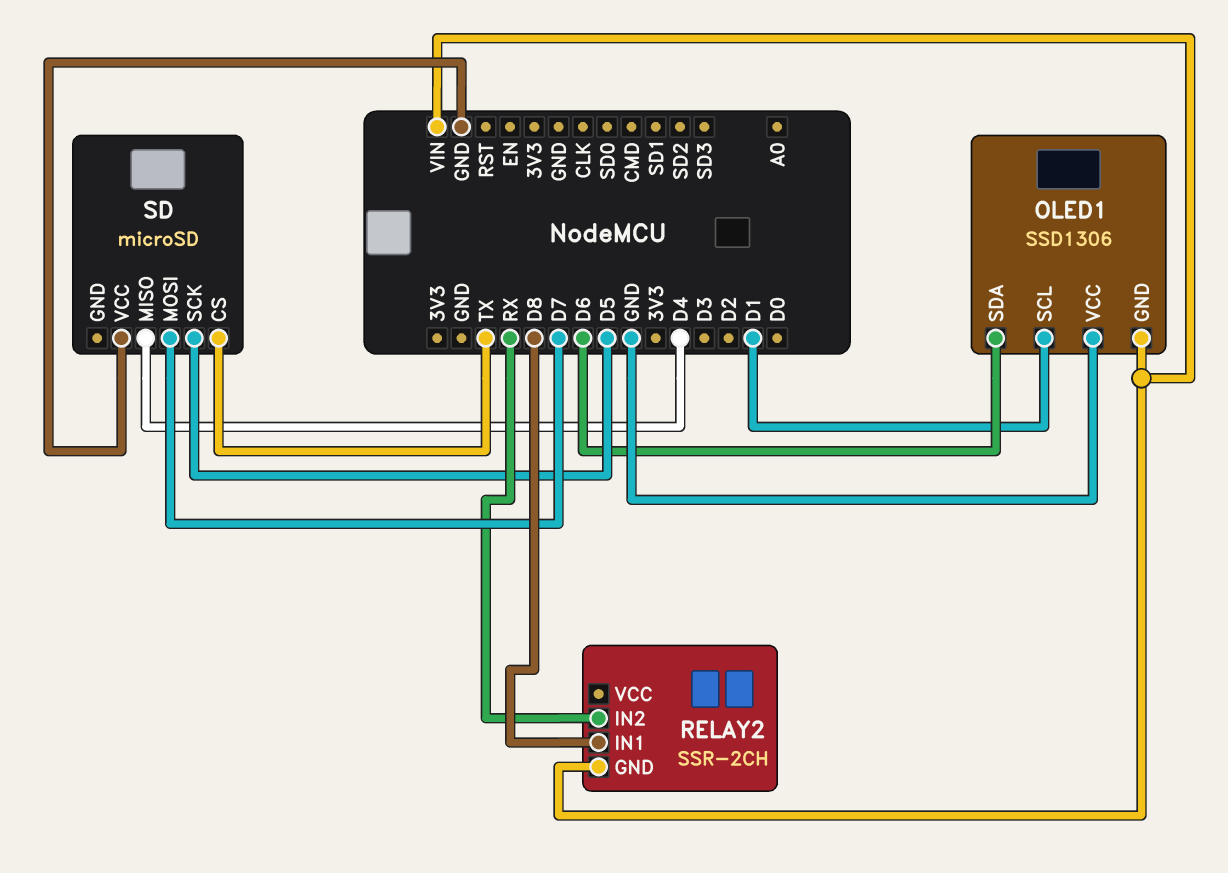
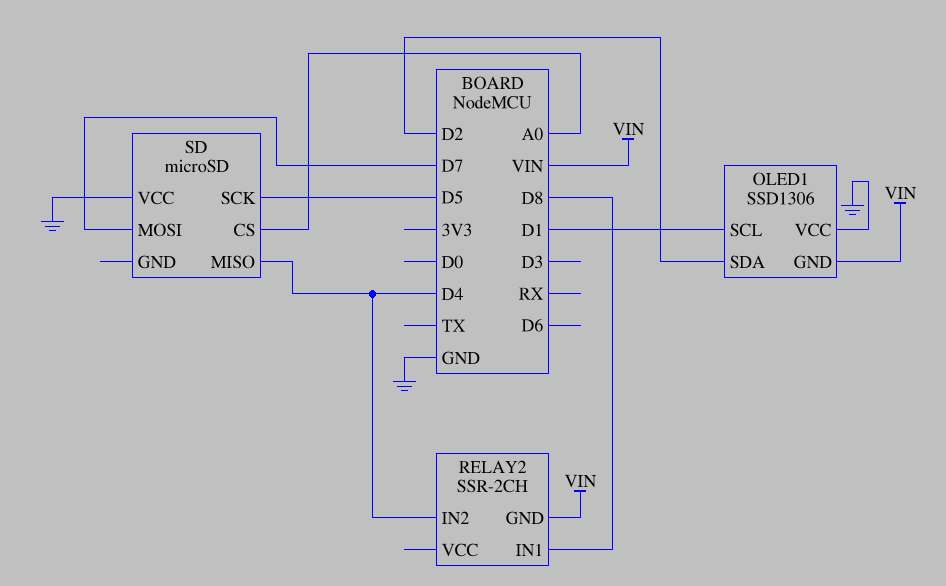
OLED1 pin SDA: D6 -> D2
RELAY2 pin IN2: RX -> D4
SD pin CS: TX -> A0

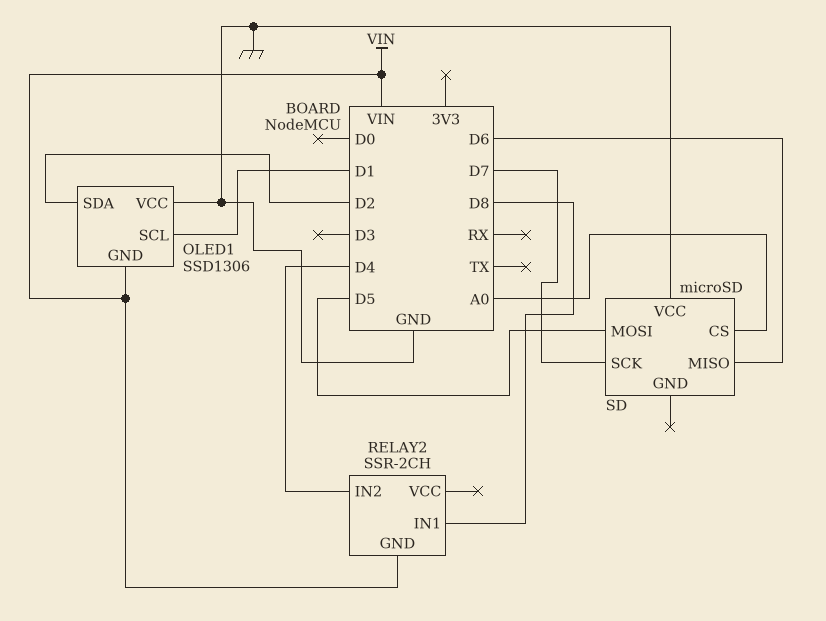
SD pin MISO: D4 -> D6
SD pin MOSI: D7 -> D5
SD pin SCK: D5 -> D7

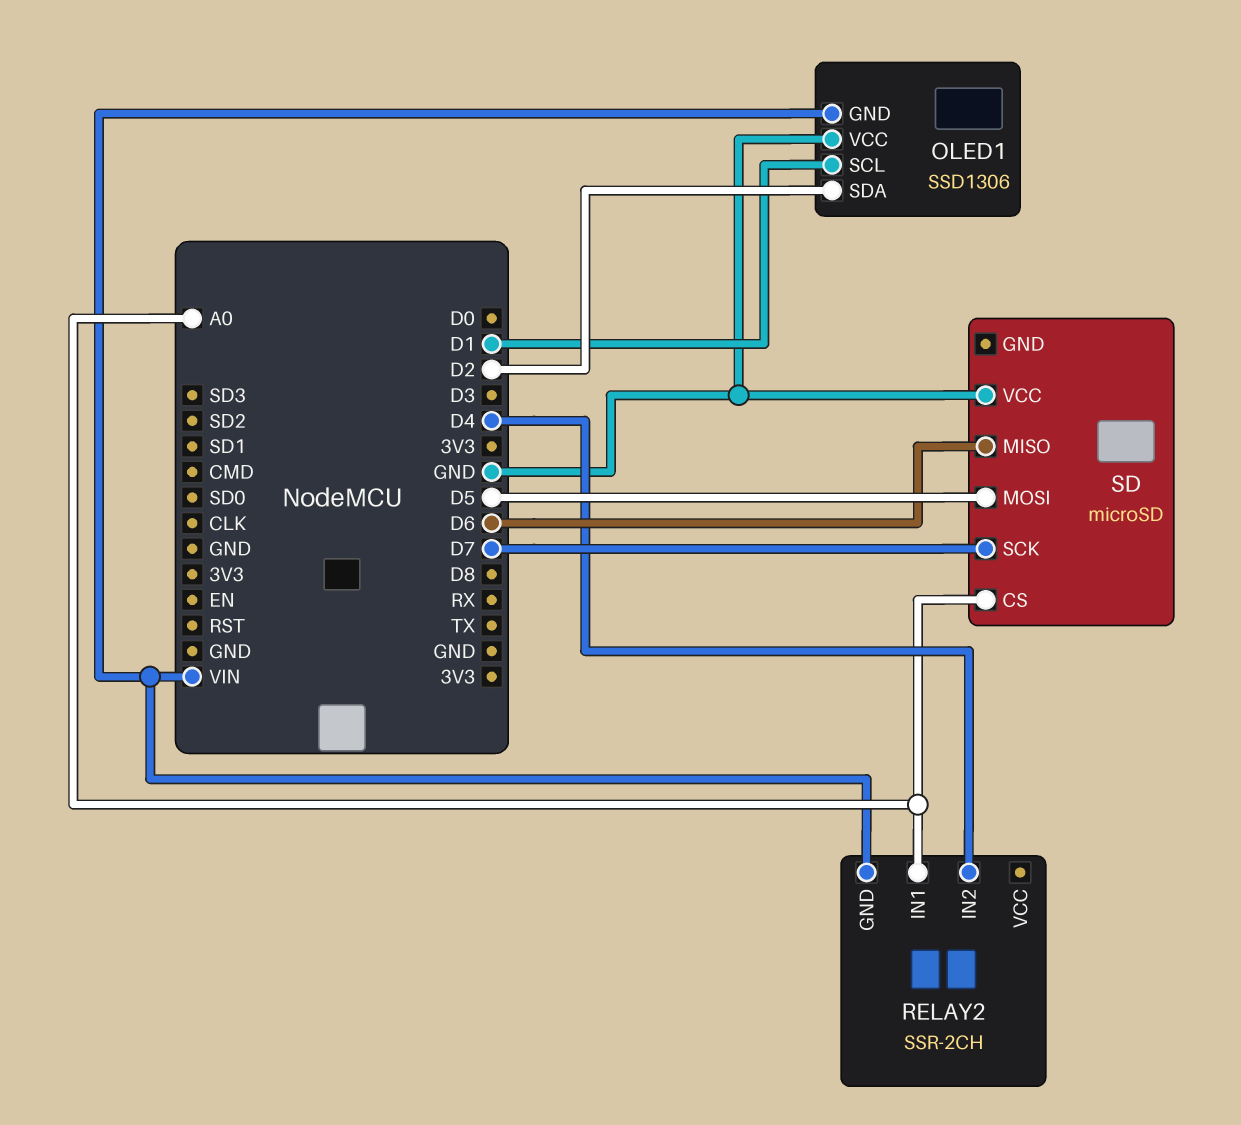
RELAY2 pin IN1: D8 -> A0

